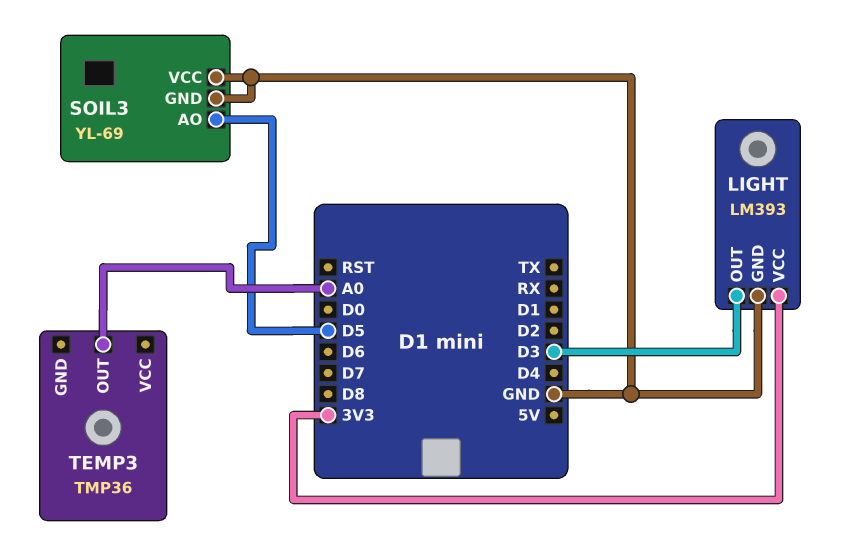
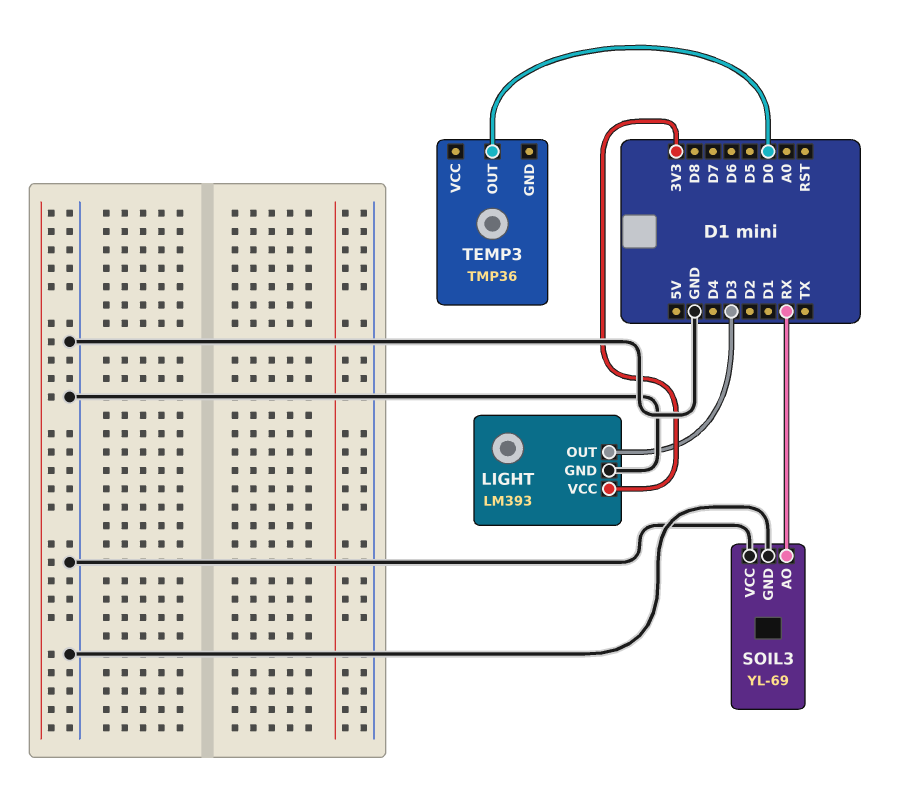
SOIL3 pin AO: D5 -> RX
TEMP3 pin OUT: A0 -> D0

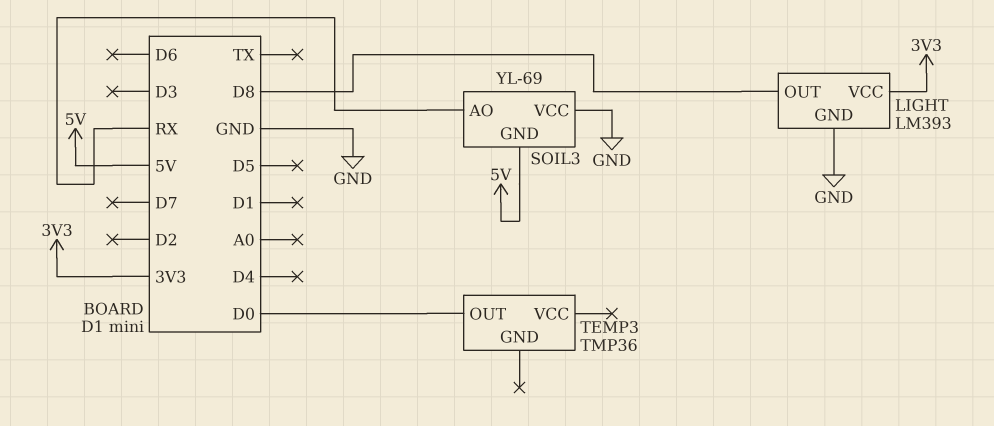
LIGHT pin OUT: D3 -> D8
SOIL3 pin GND: GND -> 5V

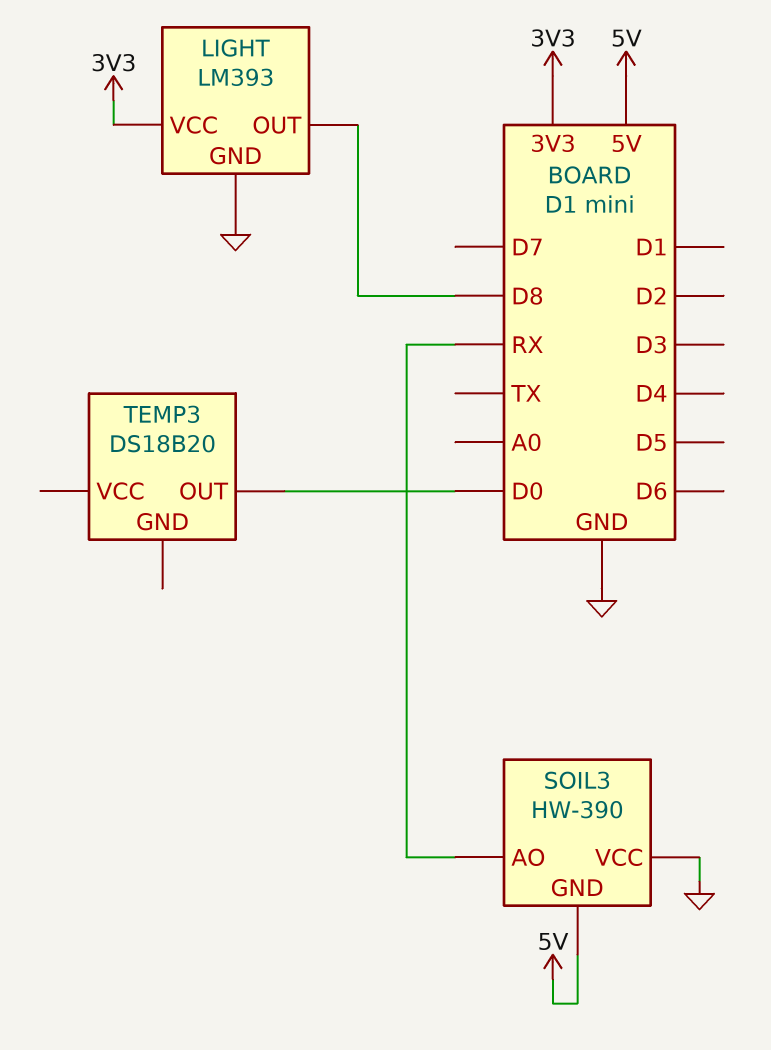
SOIL3: YL-69 -> HW-390
TEMP3: TMP36 -> DS18B20

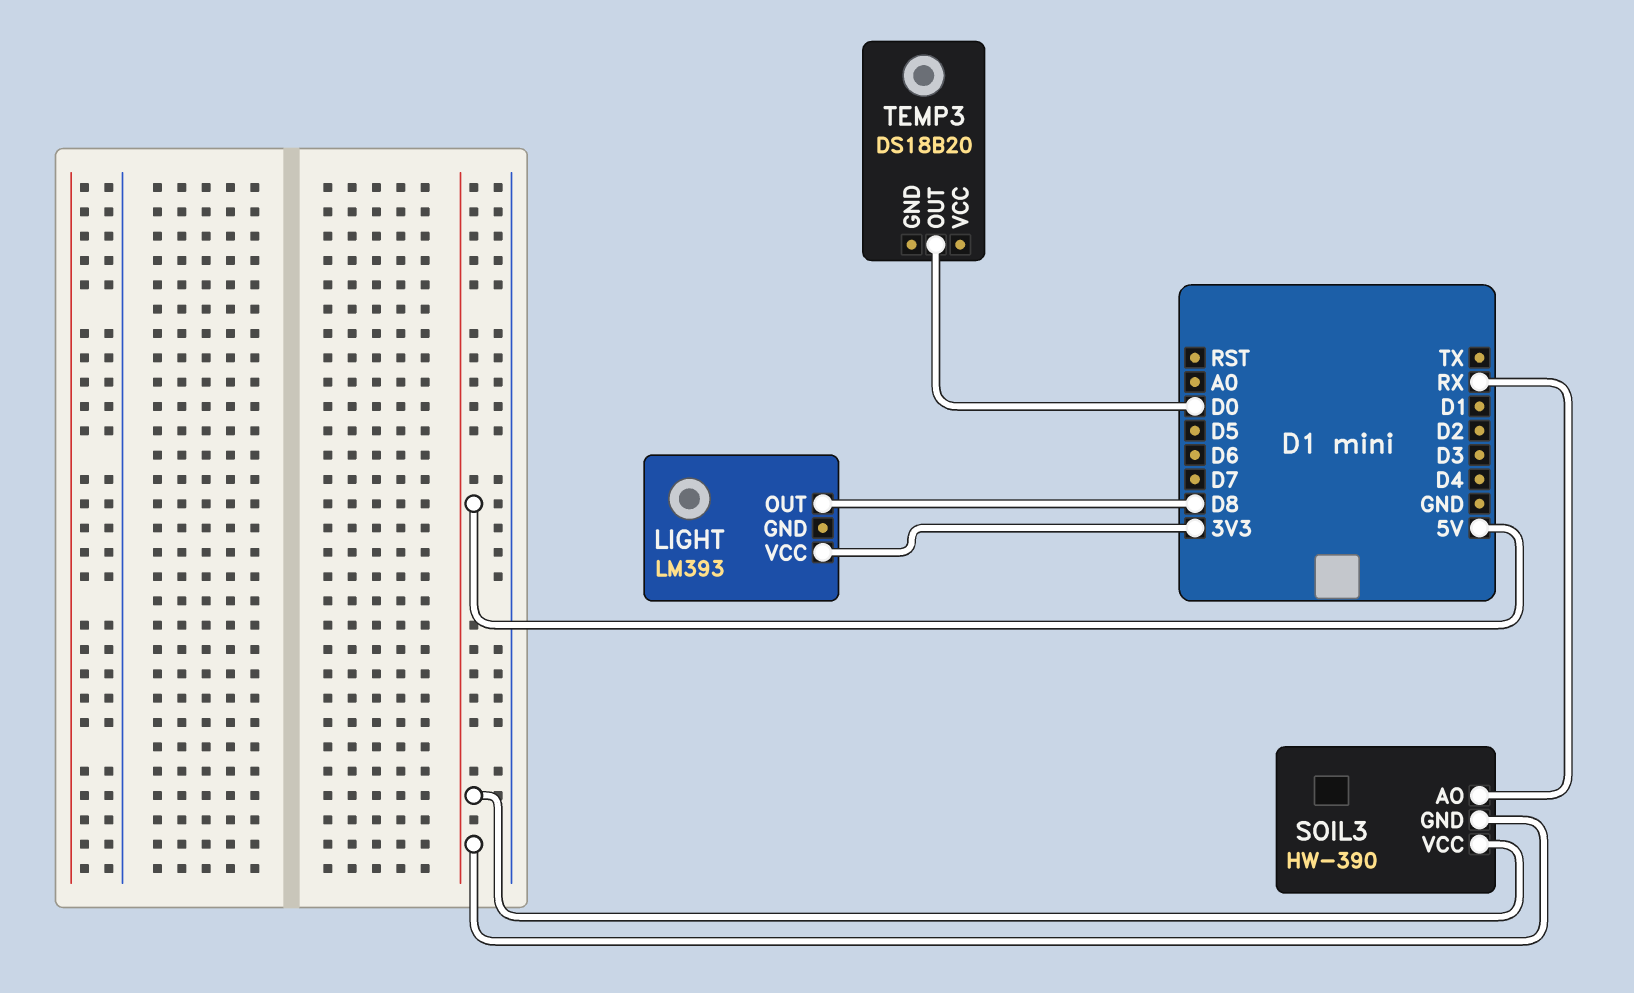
LIGHT pin GND: GND -> none
SOIL3 pin VCC: GND -> 5V

